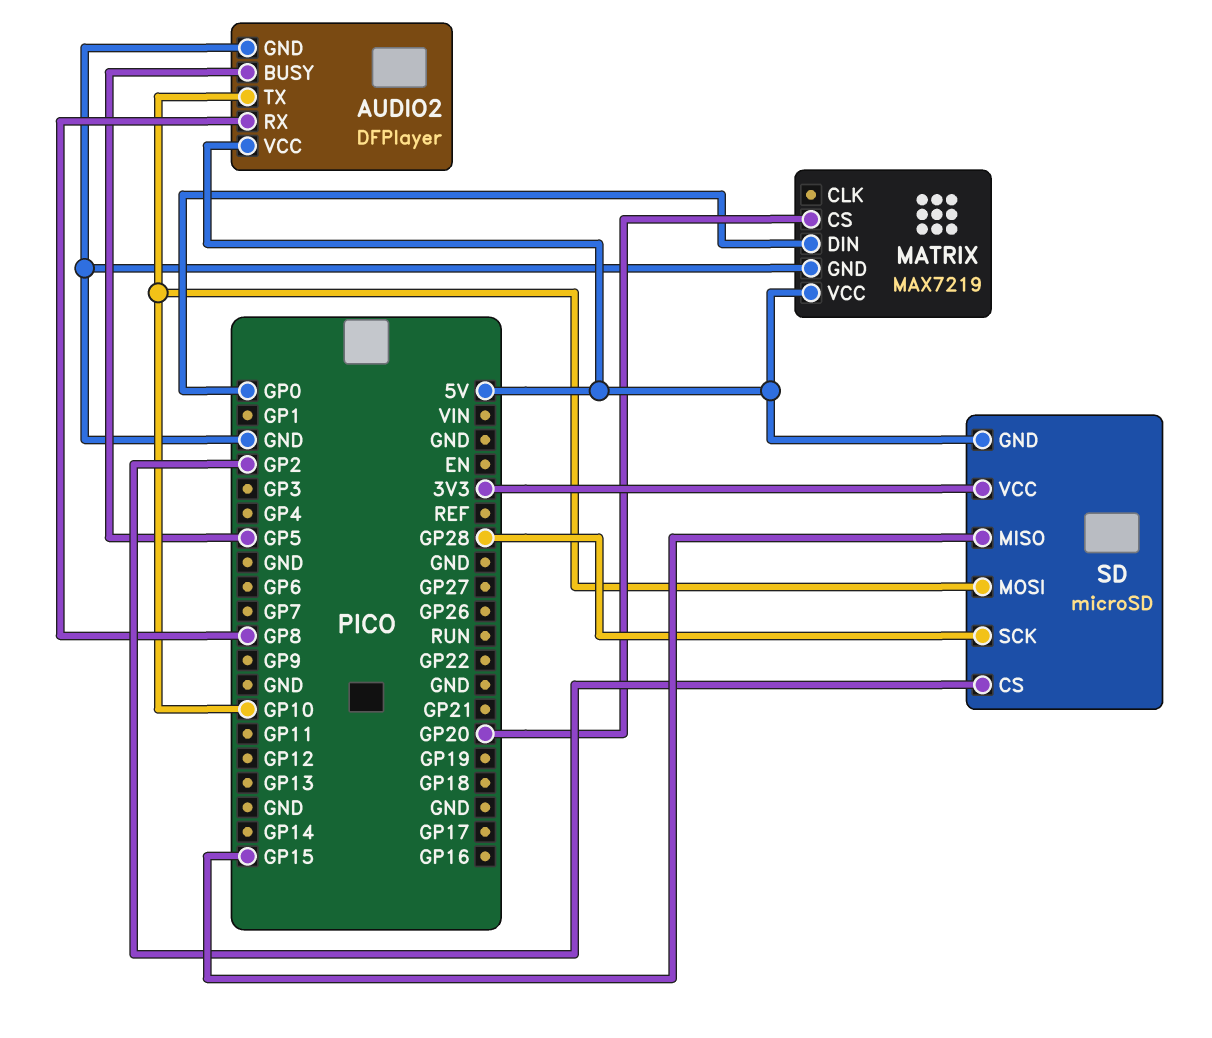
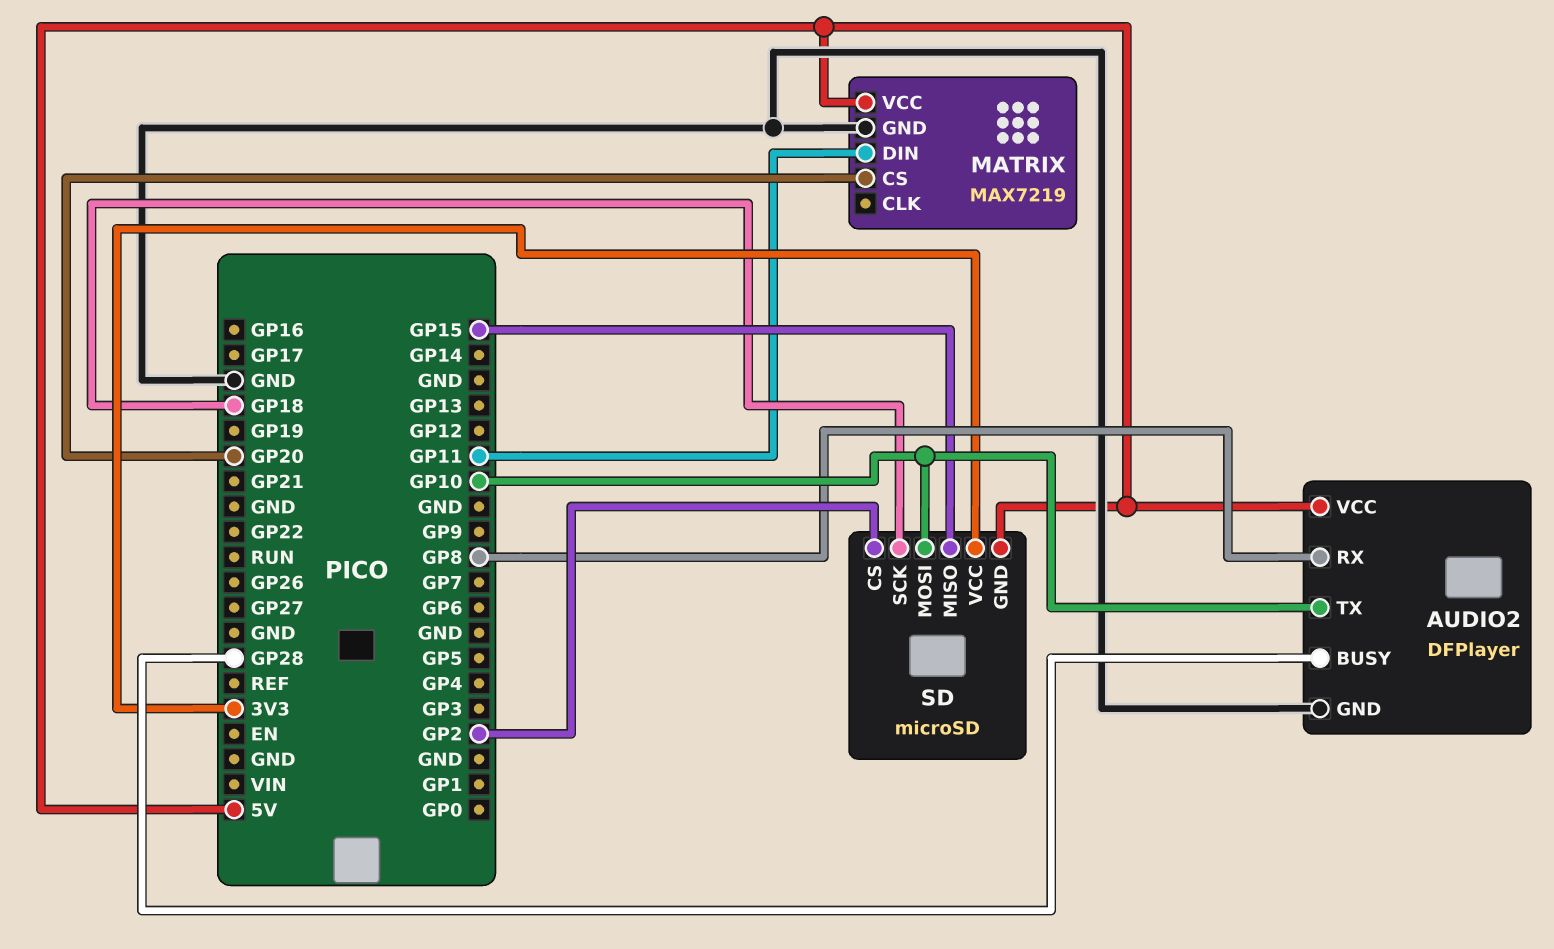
AUDIO2 pin BUSY: GP5 -> GP28
MATRIX pin DIN: GP0 -> GP11
SD pin SCK: GP28 -> GP18

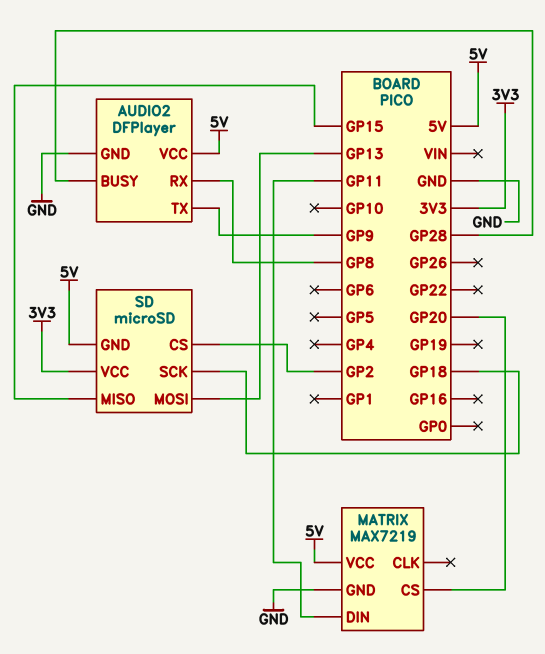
AUDIO2 pin TX: GP10 -> GP9
SD pin MOSI: GP10 -> GP13

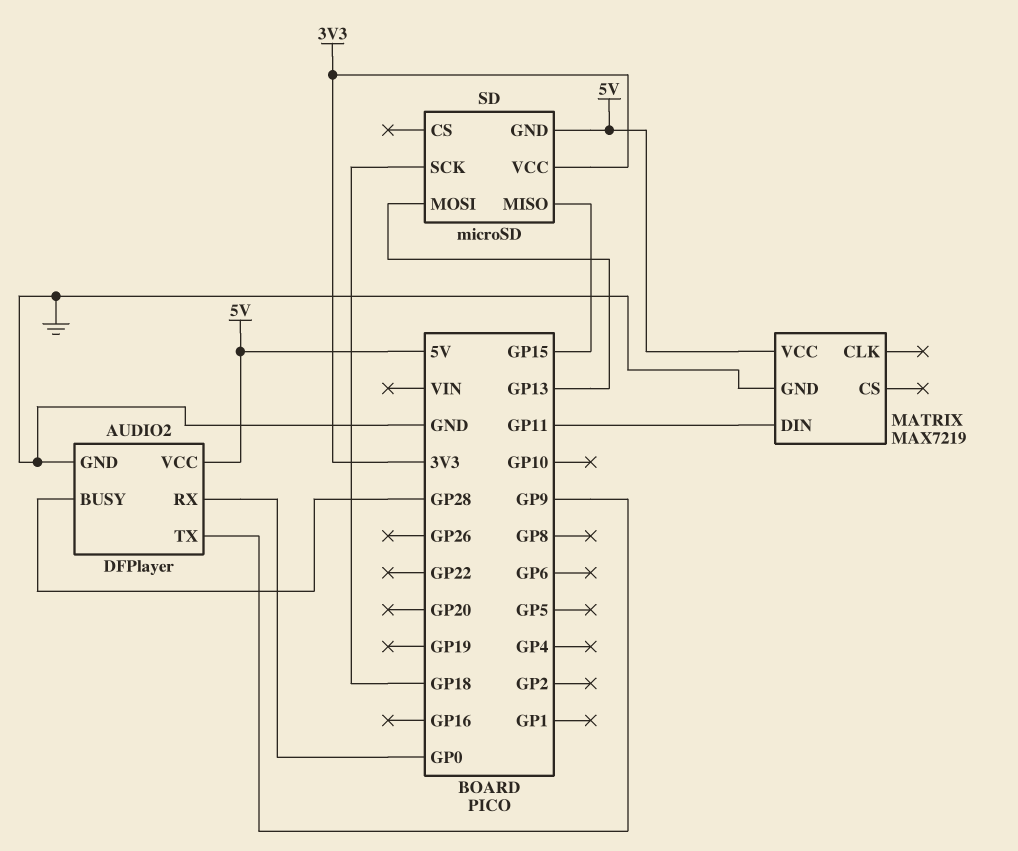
AUDIO2 pin RX: GP8 -> GP0
MATRIX pin CS: GP20 -> none
SD pin CS: GP2 -> none

